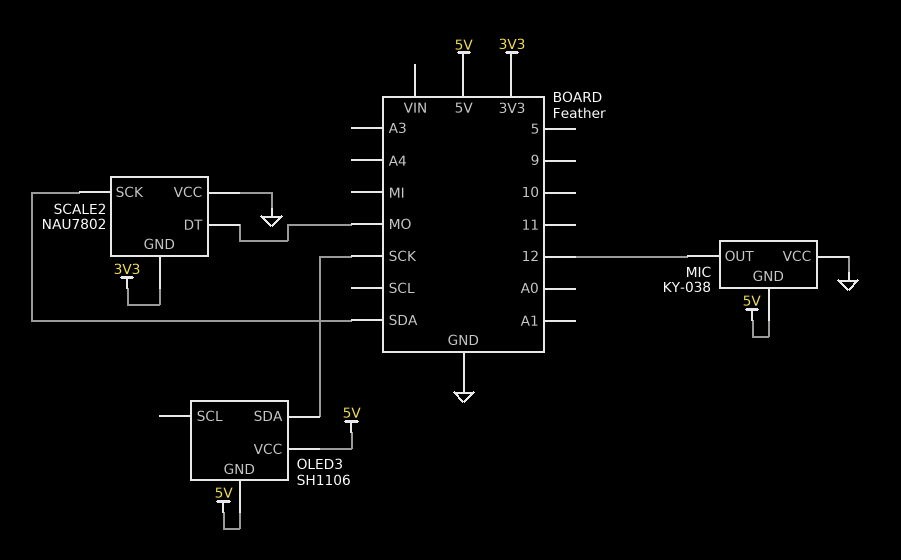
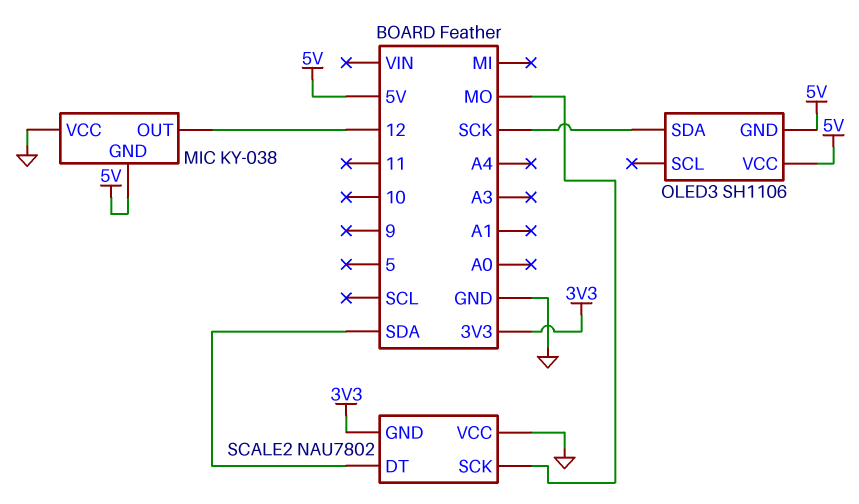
SCALE2 pin DT: MO -> SDA
SCALE2 pin SCK: SDA -> MO

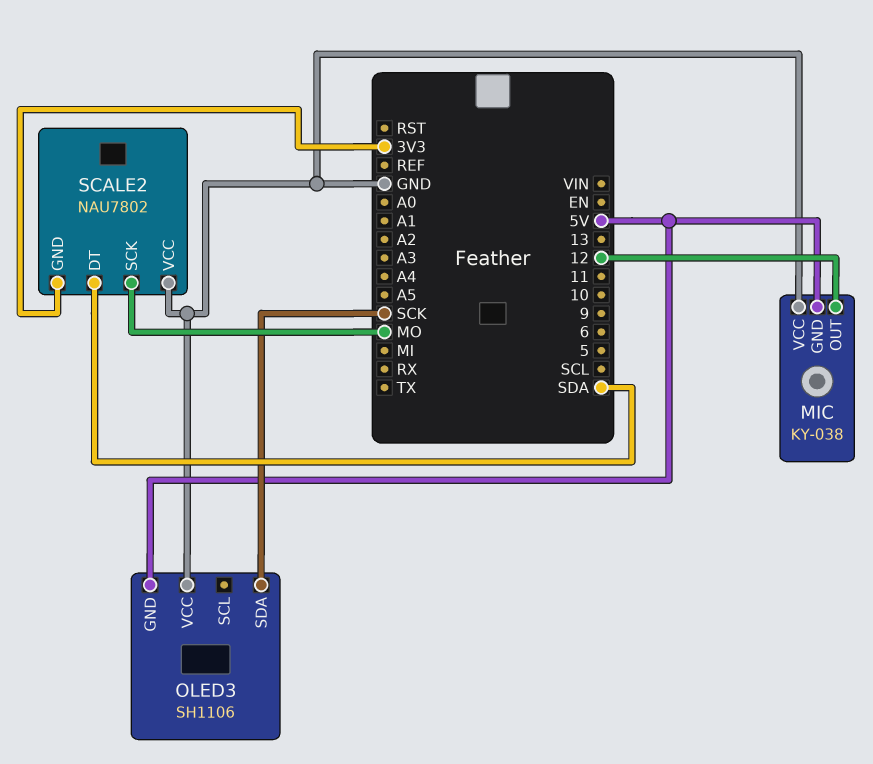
OLED3 pin VCC: 5V -> GND

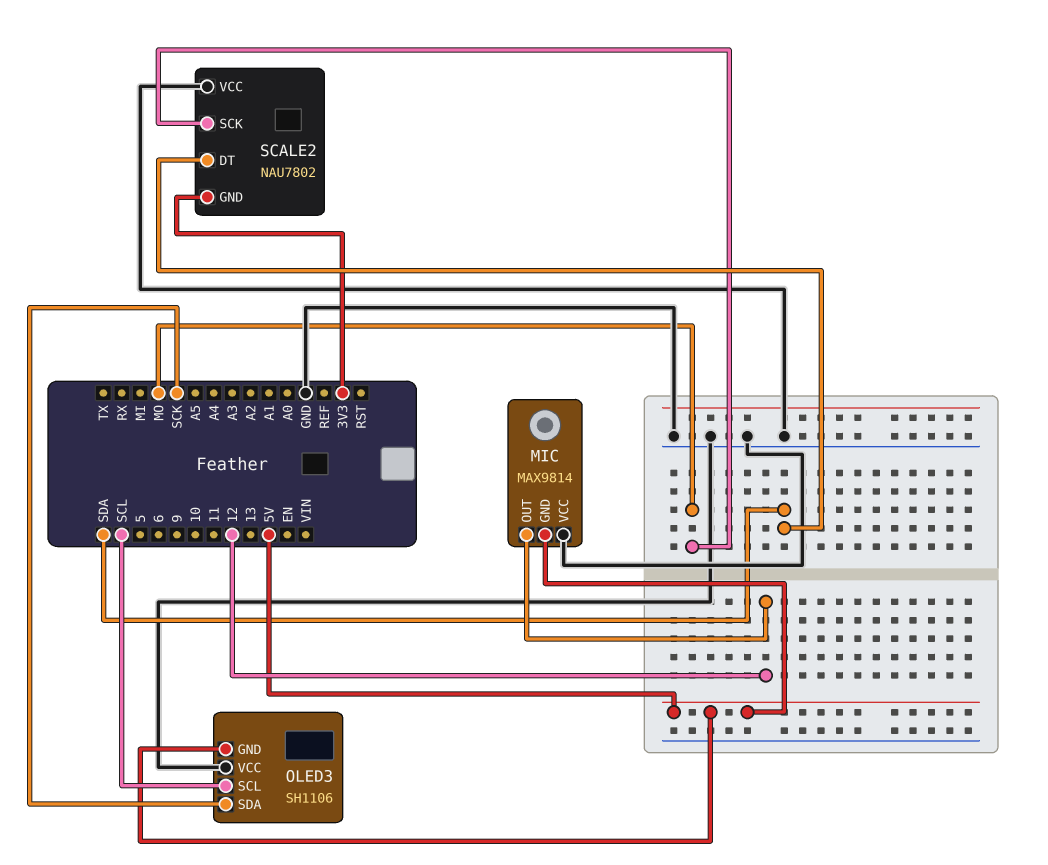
MIC: KY-038 -> MAX9814
OLED3 pin SCL: none -> SCL

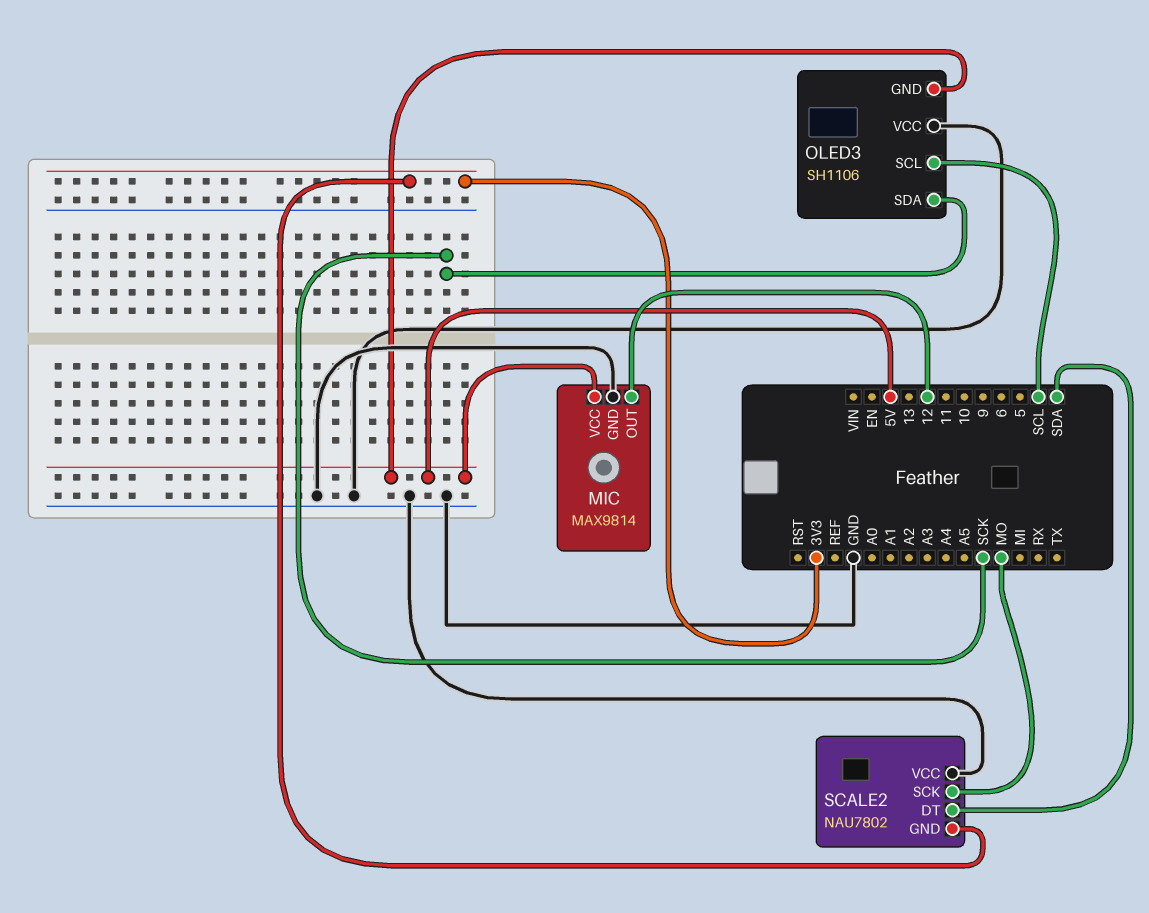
MIC pin GND: 5V -> GND
MIC pin VCC: GND -> 5V

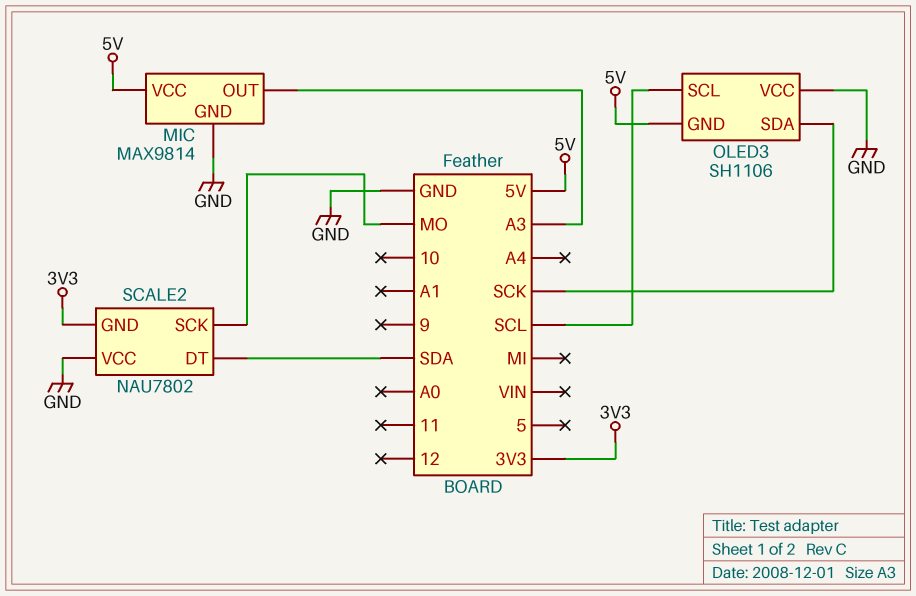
MIC pin OUT: 12 -> A3

